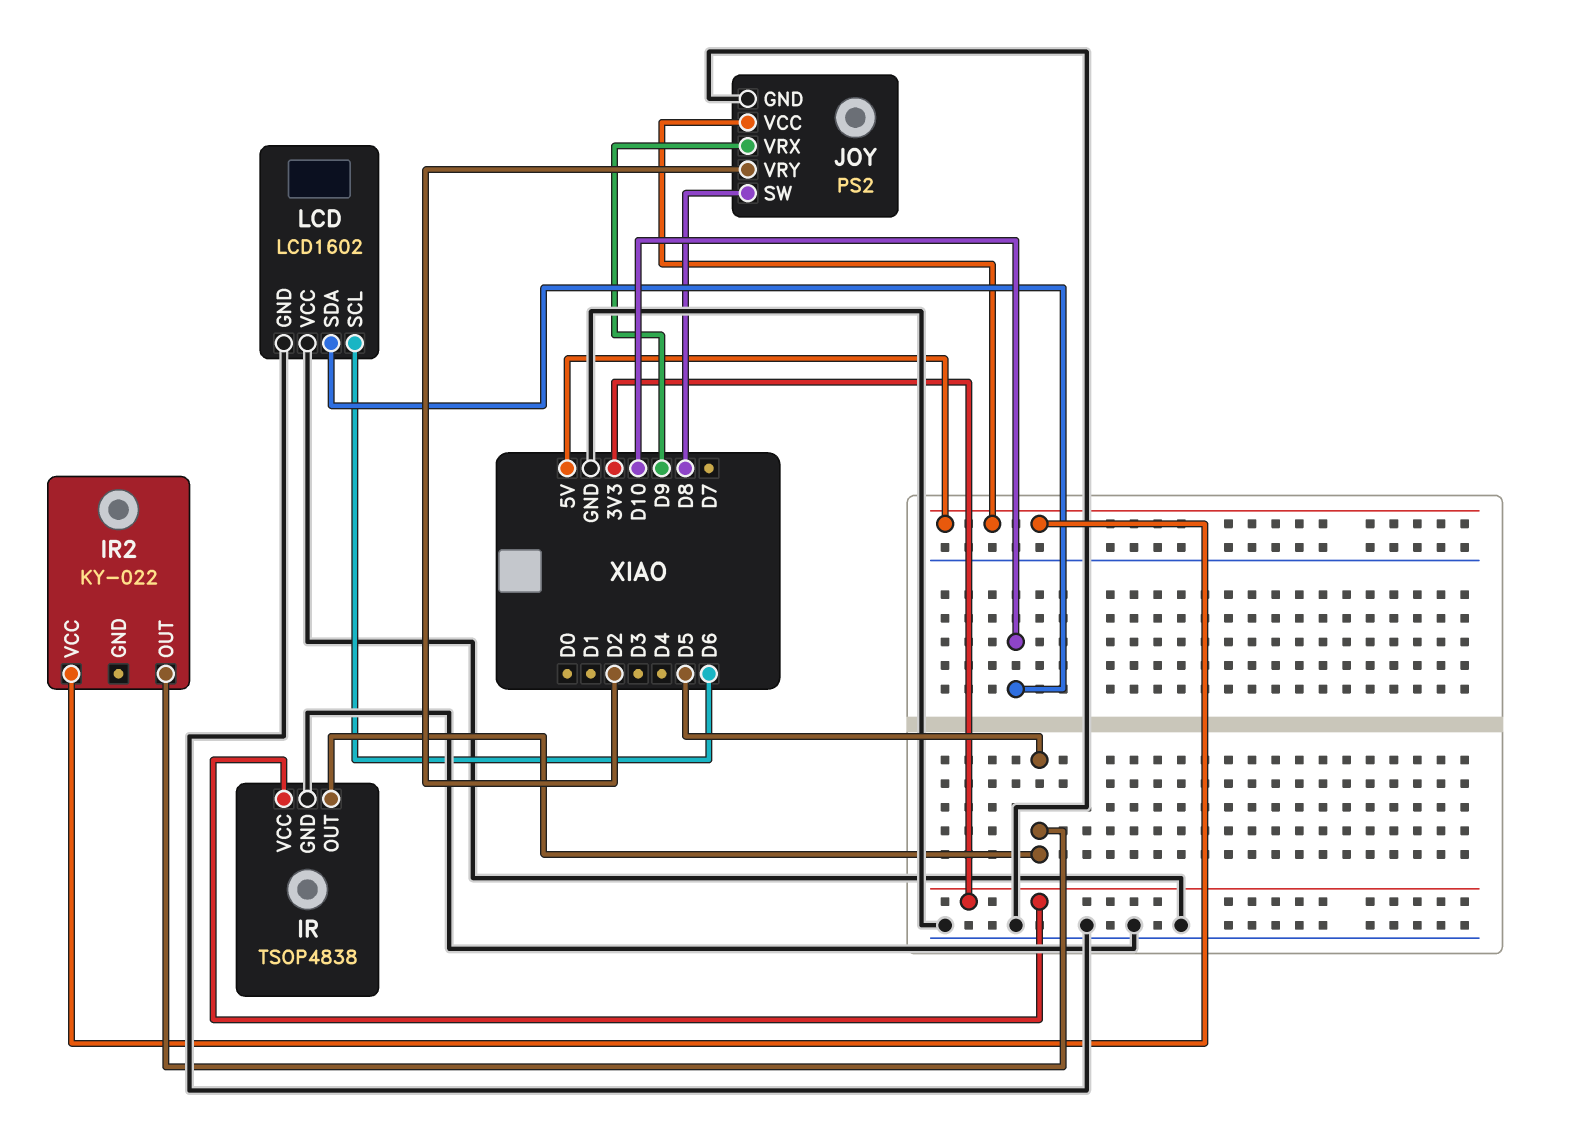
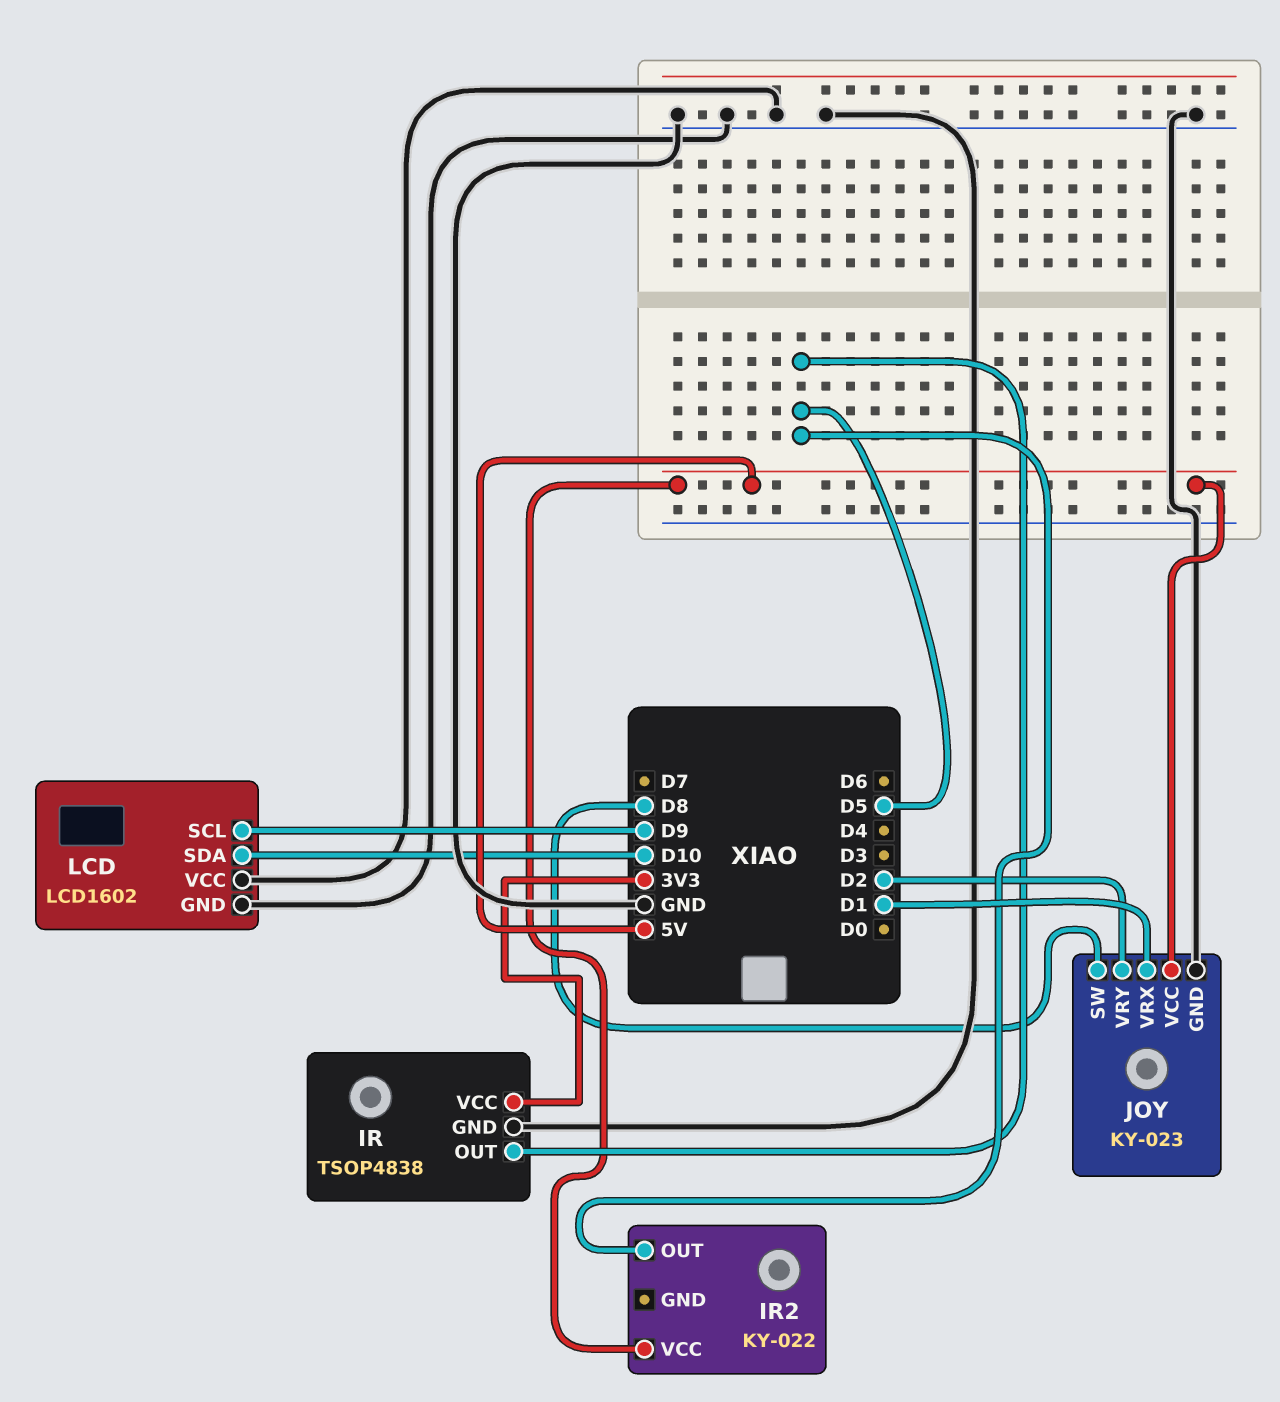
JOY: PS2 -> KY-023
JOY pin VRX: D9 -> D1
LCD pin SCL: D6 -> D9

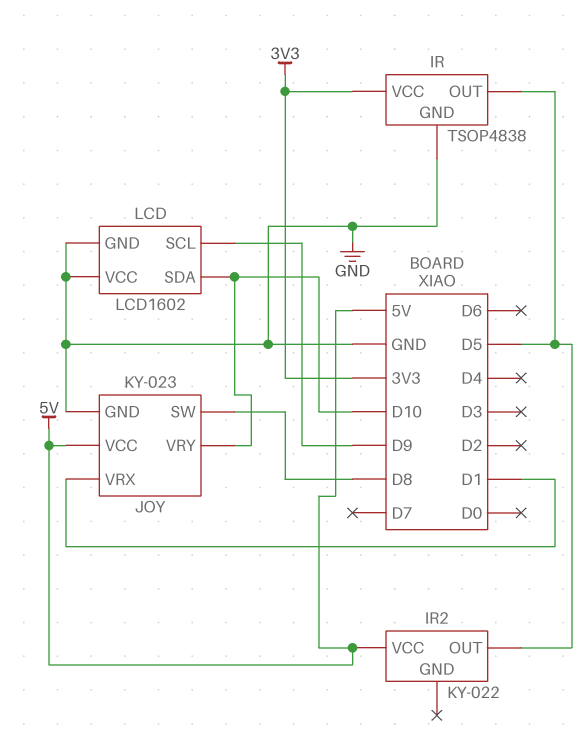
JOY pin VRY: D2 -> D10

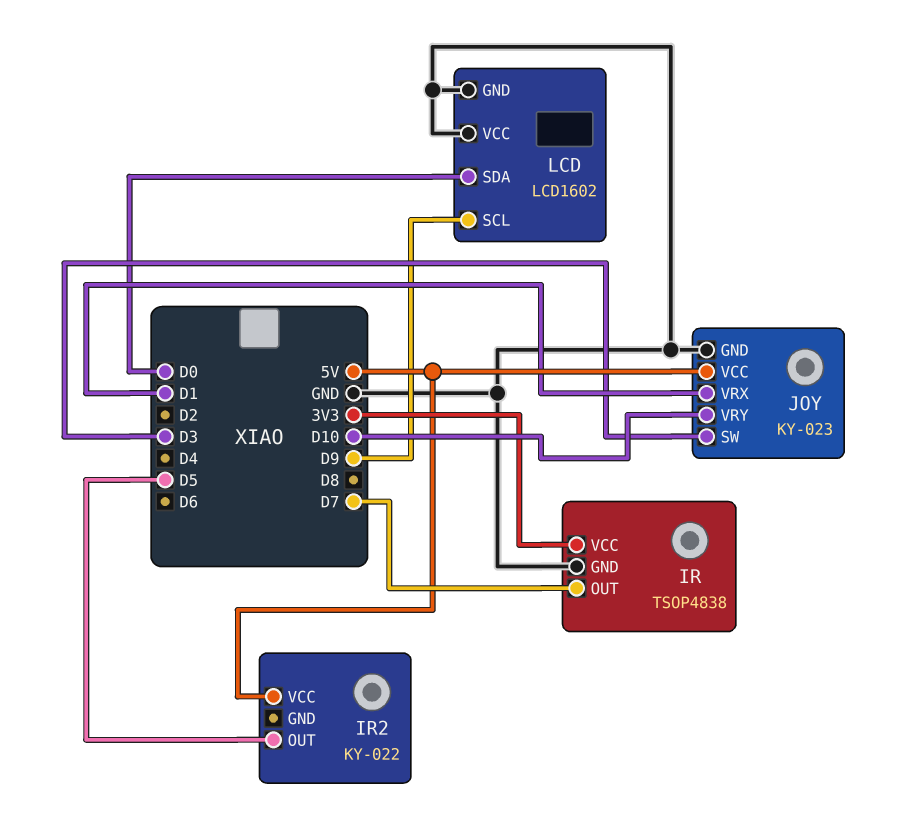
IR pin OUT: D5 -> D7
JOY pin SW: D8 -> D3
LCD pin SDA: D10 -> D0

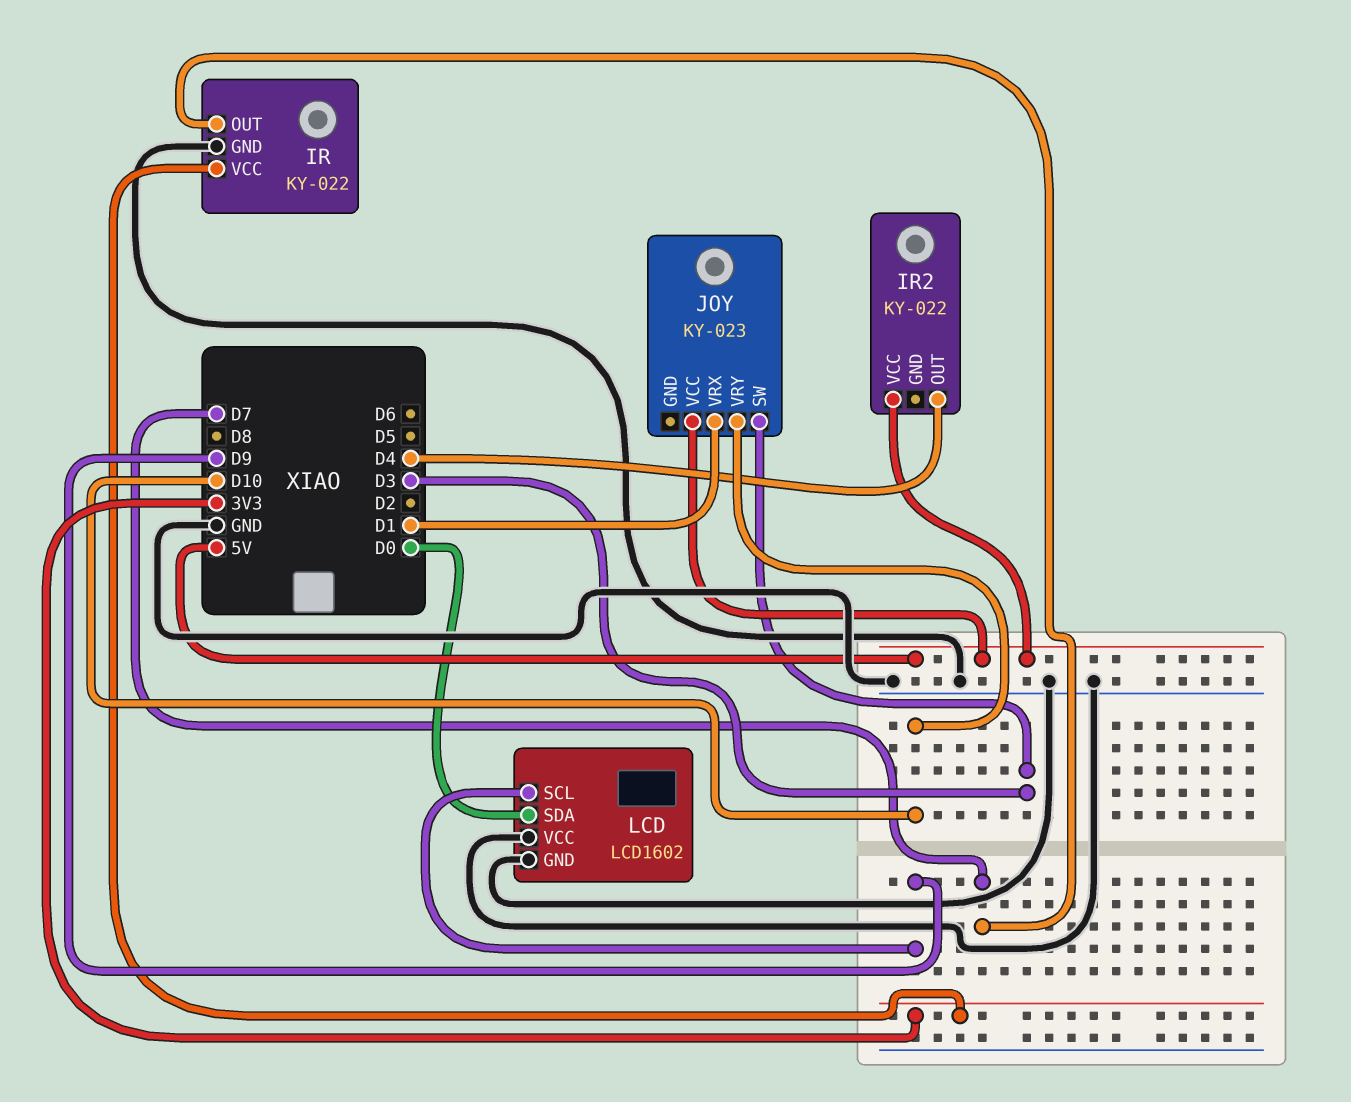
IR: TSOP4838 -> KY-022
IR2 pin OUT: D5 -> D4
JOY pin GND: GND -> none

